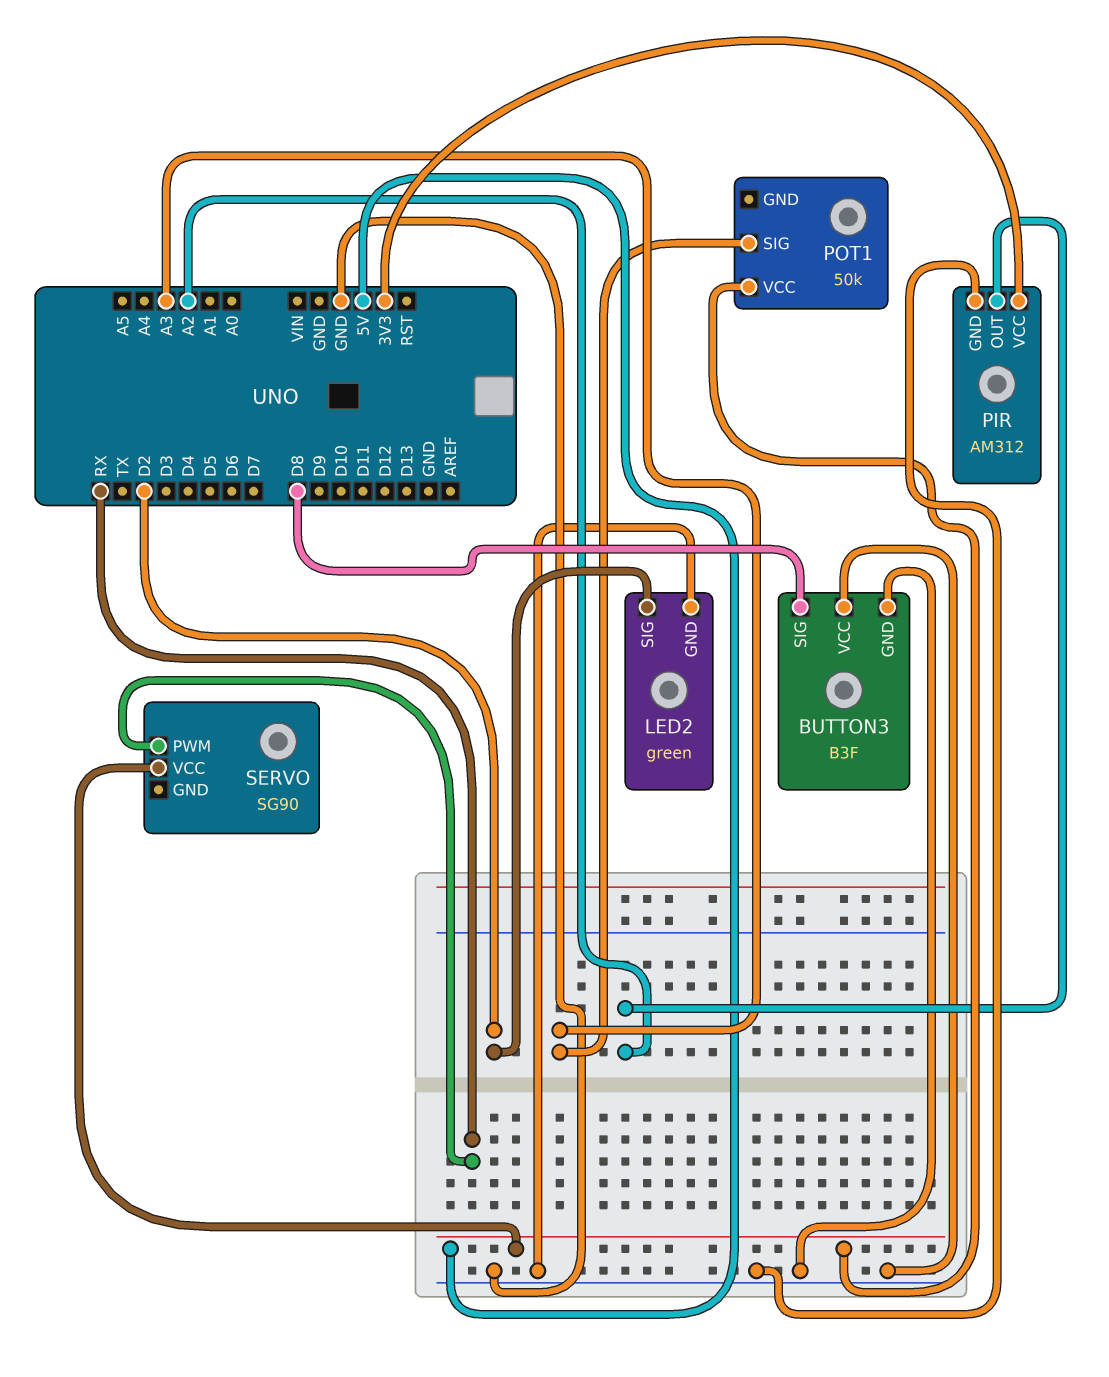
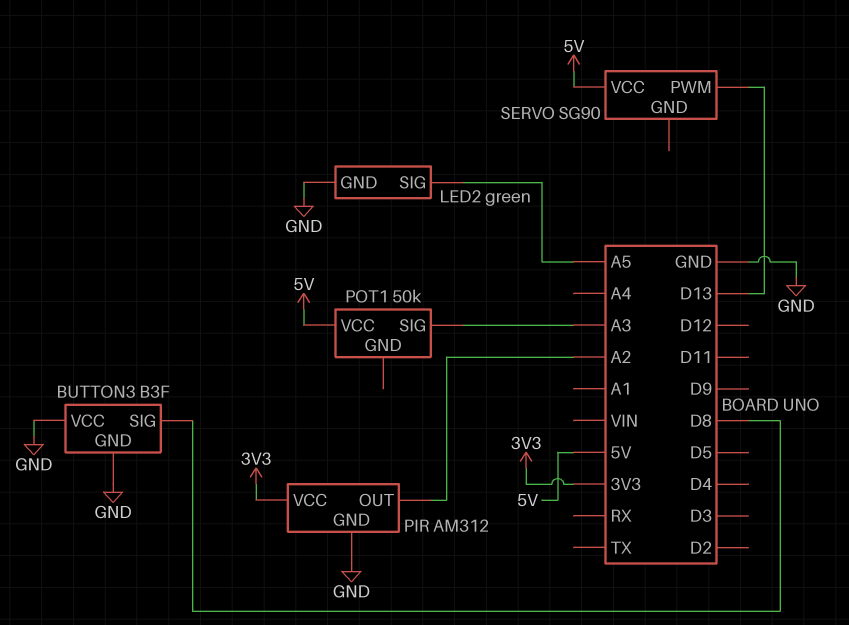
LED2 pin SIG: D2 -> A5
SERVO pin PWM: RX -> D13

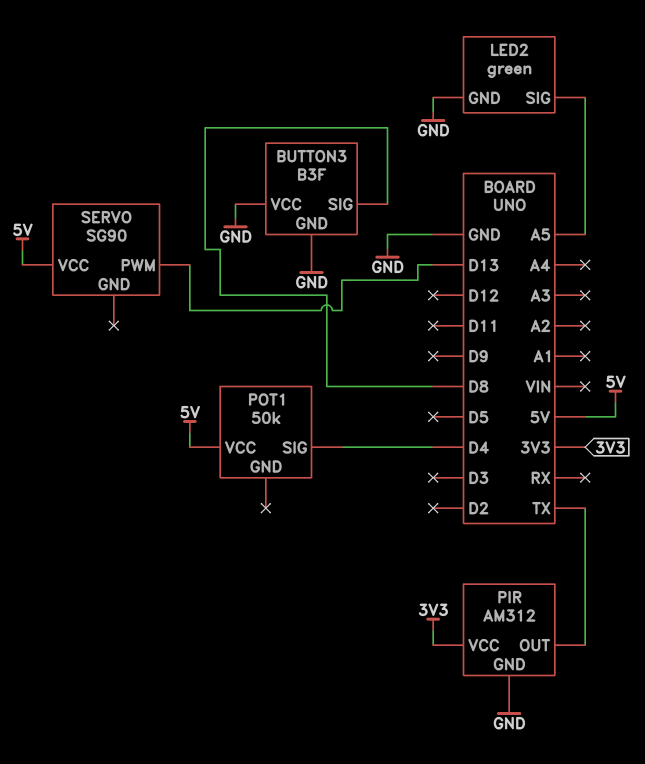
PIR pin OUT: A2 -> TX
POT1 pin SIG: A3 -> D4

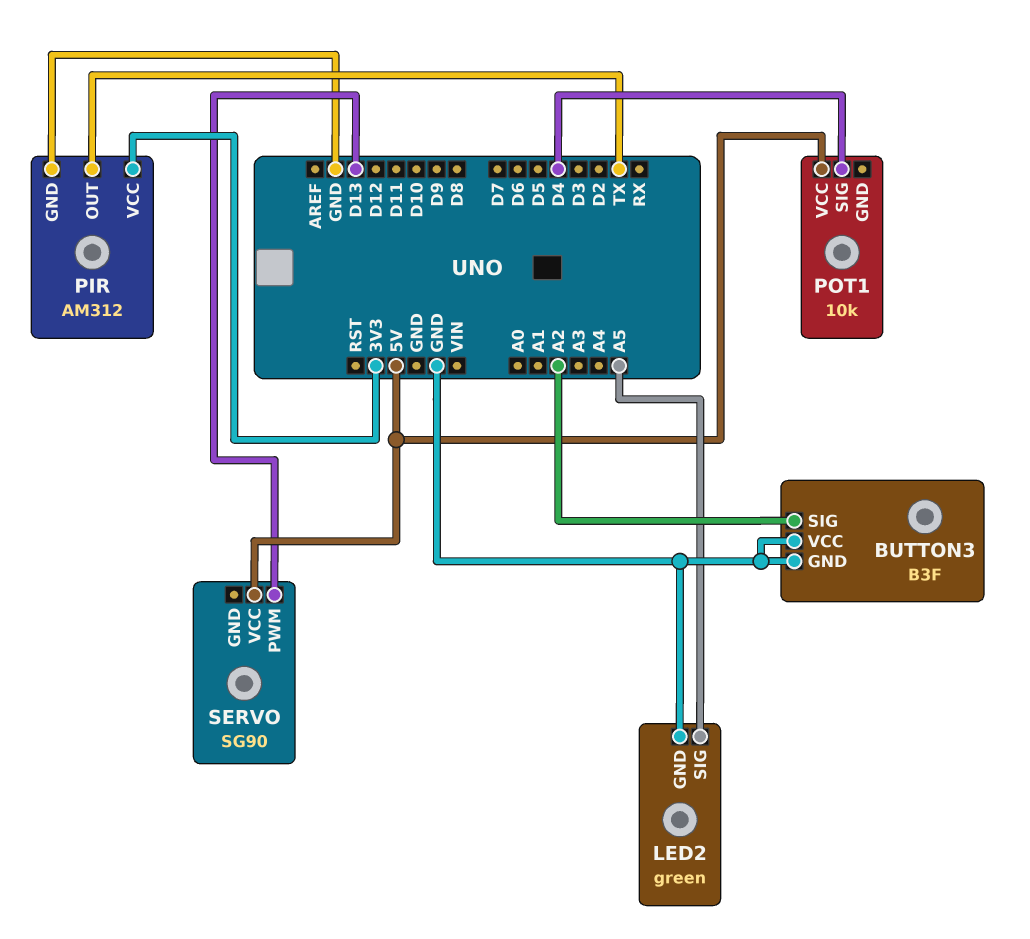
BUTTON3 pin SIG: D8 -> A2
POT1: 50k -> 10k

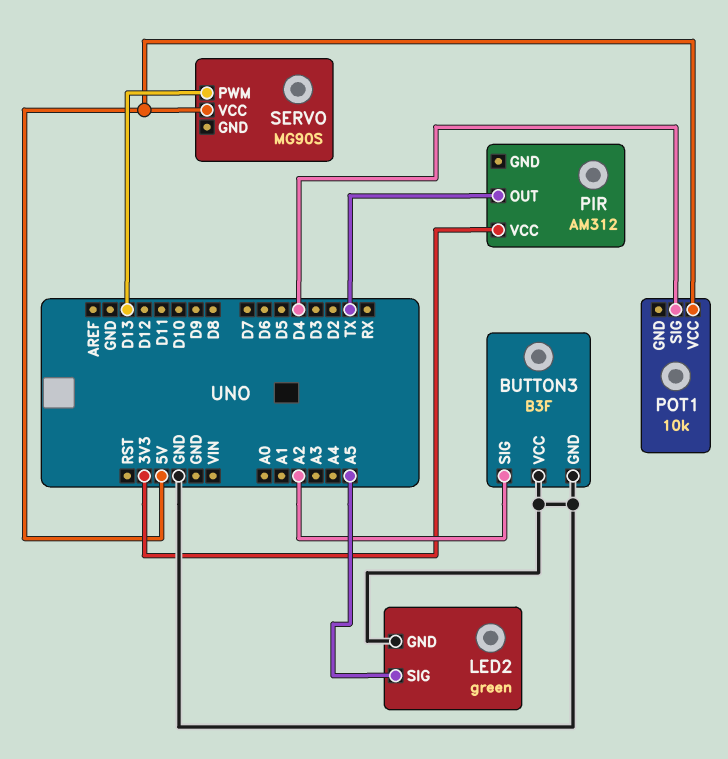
PIR pin GND: GND -> none
SERVO: SG90 -> MG90S

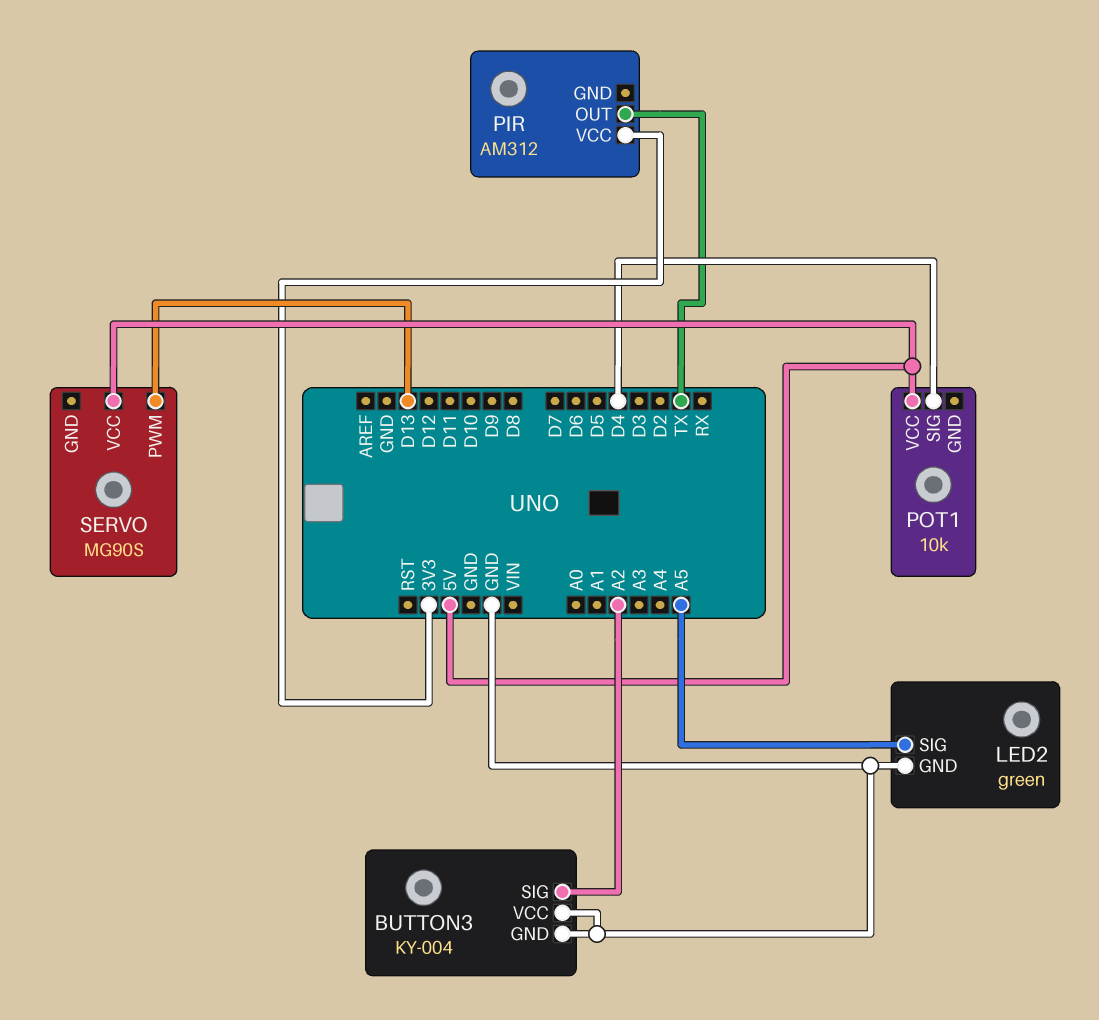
BUTTON3: B3F -> KY-004

